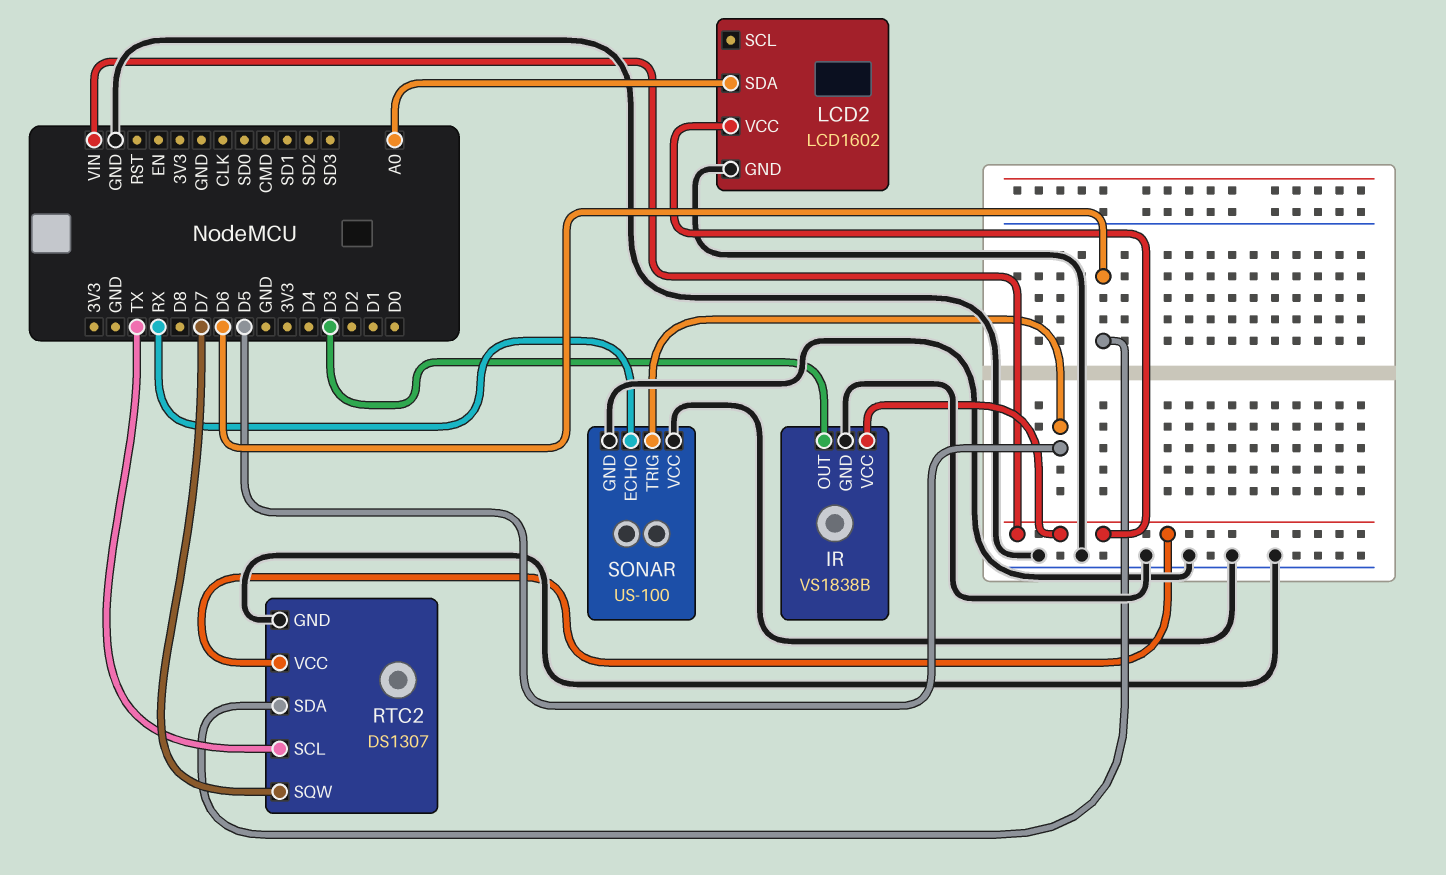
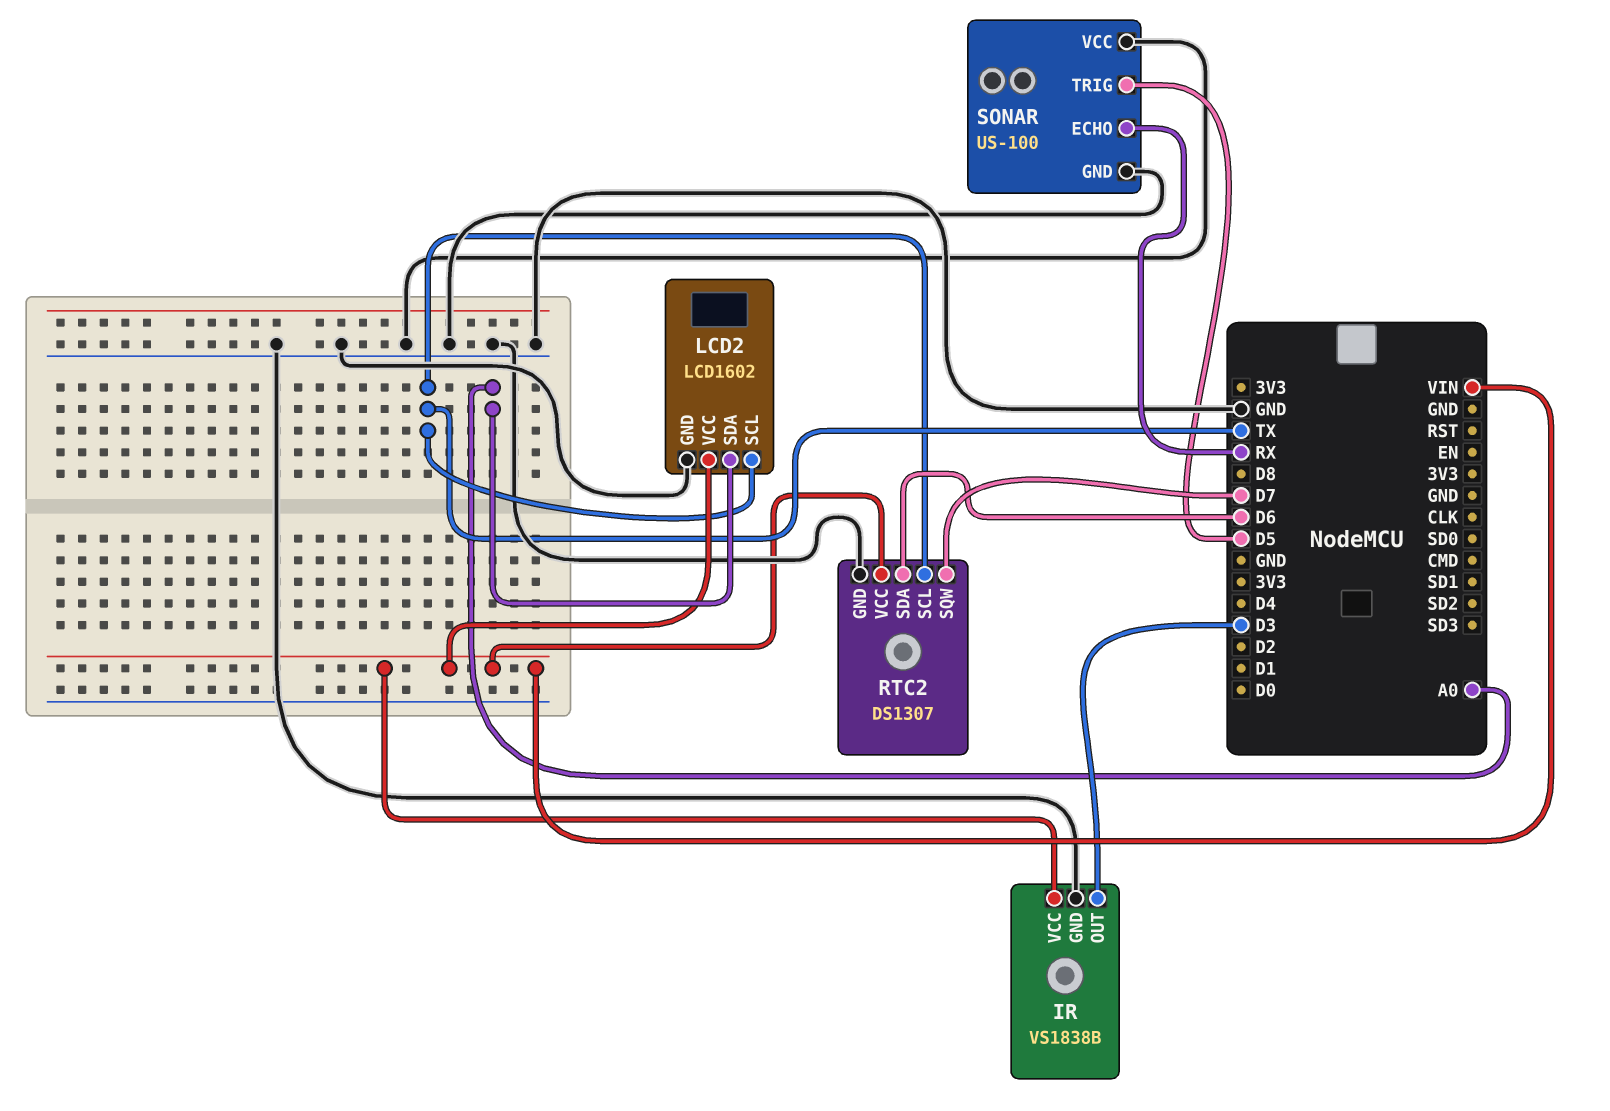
LCD2 pin SCL: none -> TX

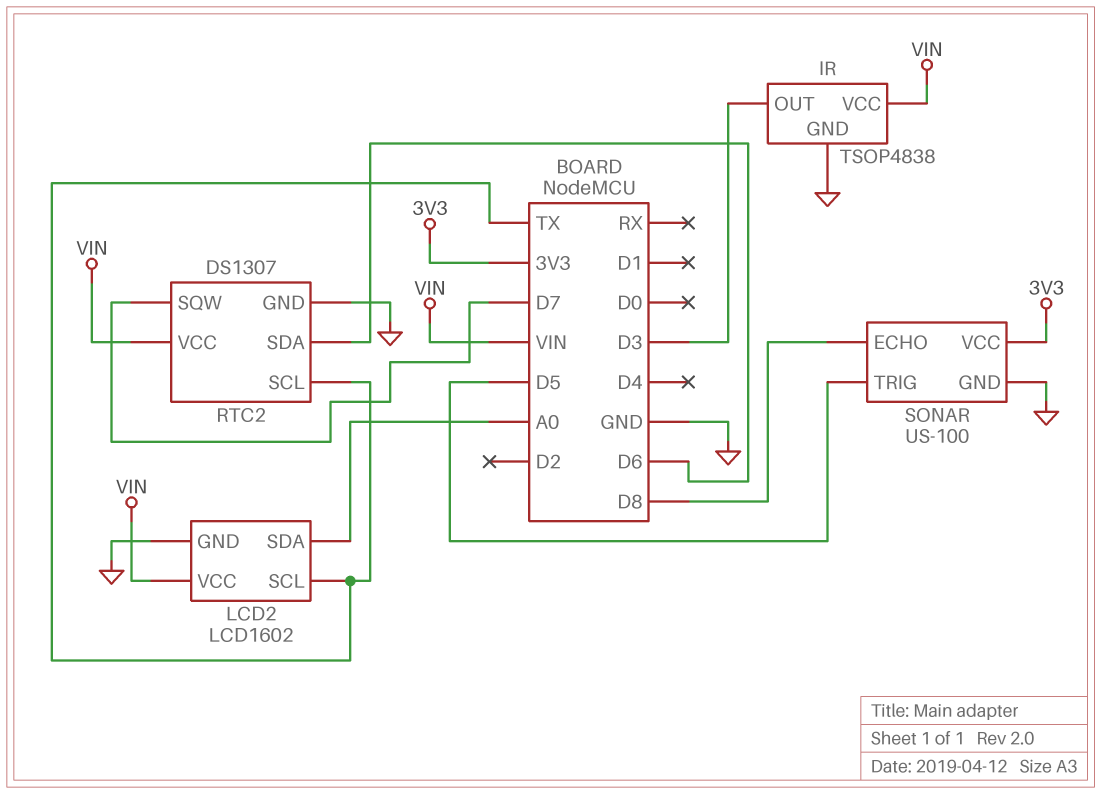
IR: VS1838B -> TSOP4838
SONAR pin ECHO: RX -> D8
SONAR pin VCC: GND -> 3V3

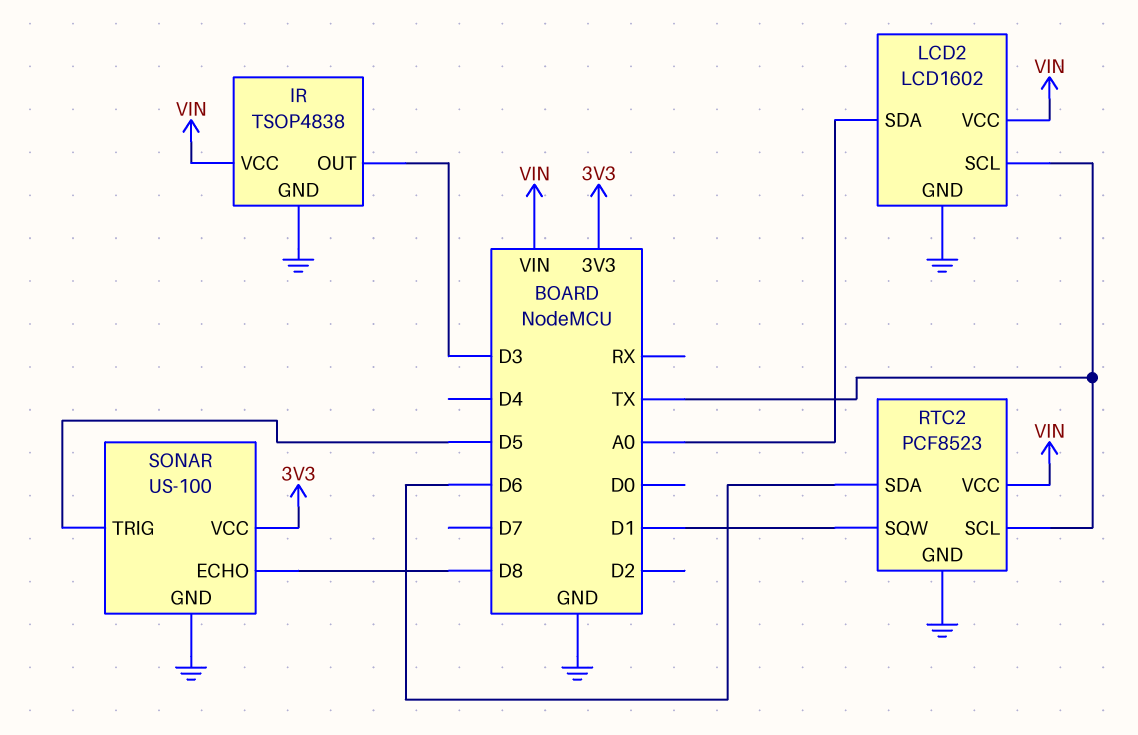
RTC2: DS1307 -> PCF8523
RTC2 pin SQW: D7 -> D1

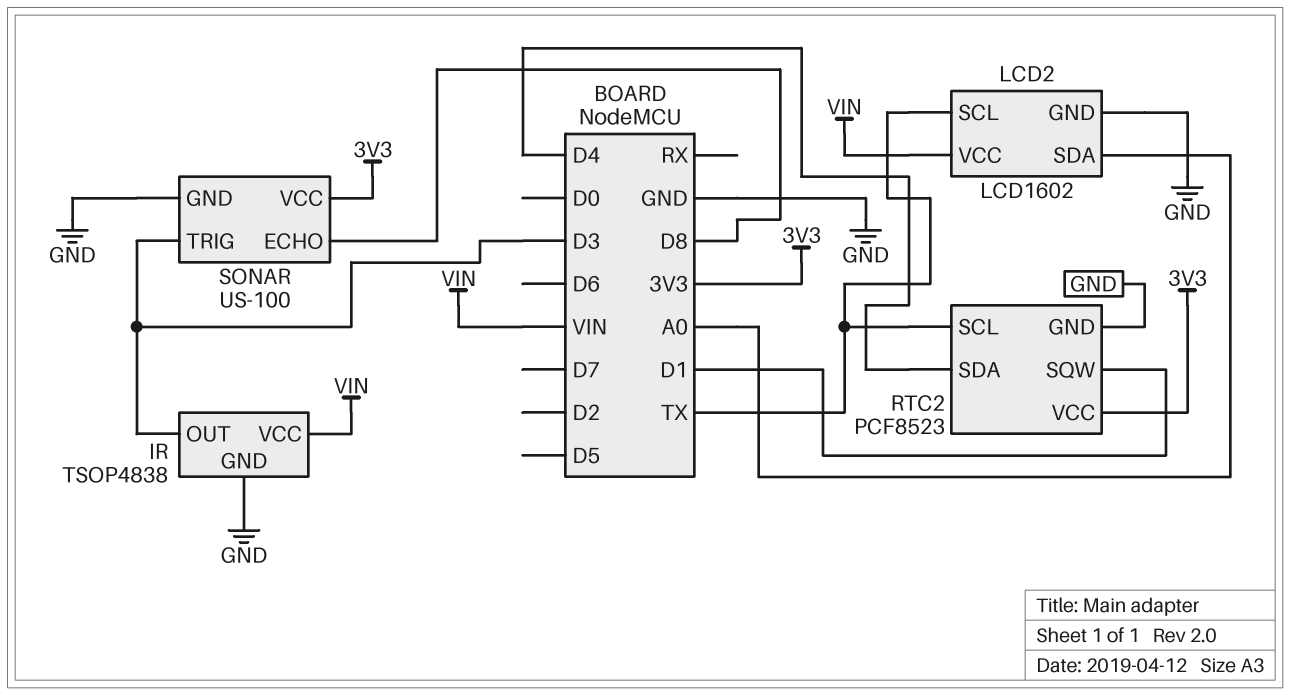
RTC2 pin SDA: D6 -> D4
RTC2 pin VCC: VIN -> 3V3
SONAR pin TRIG: D5 -> D3

